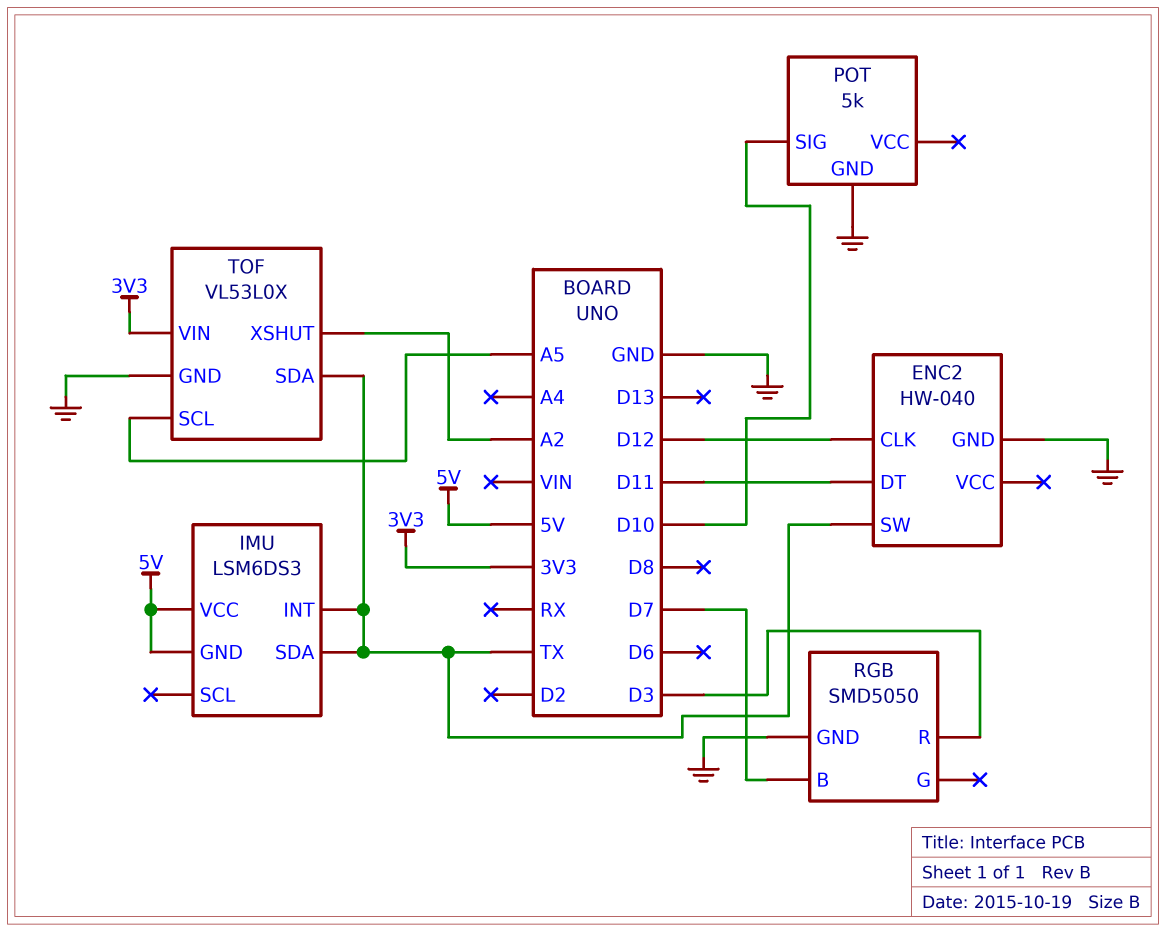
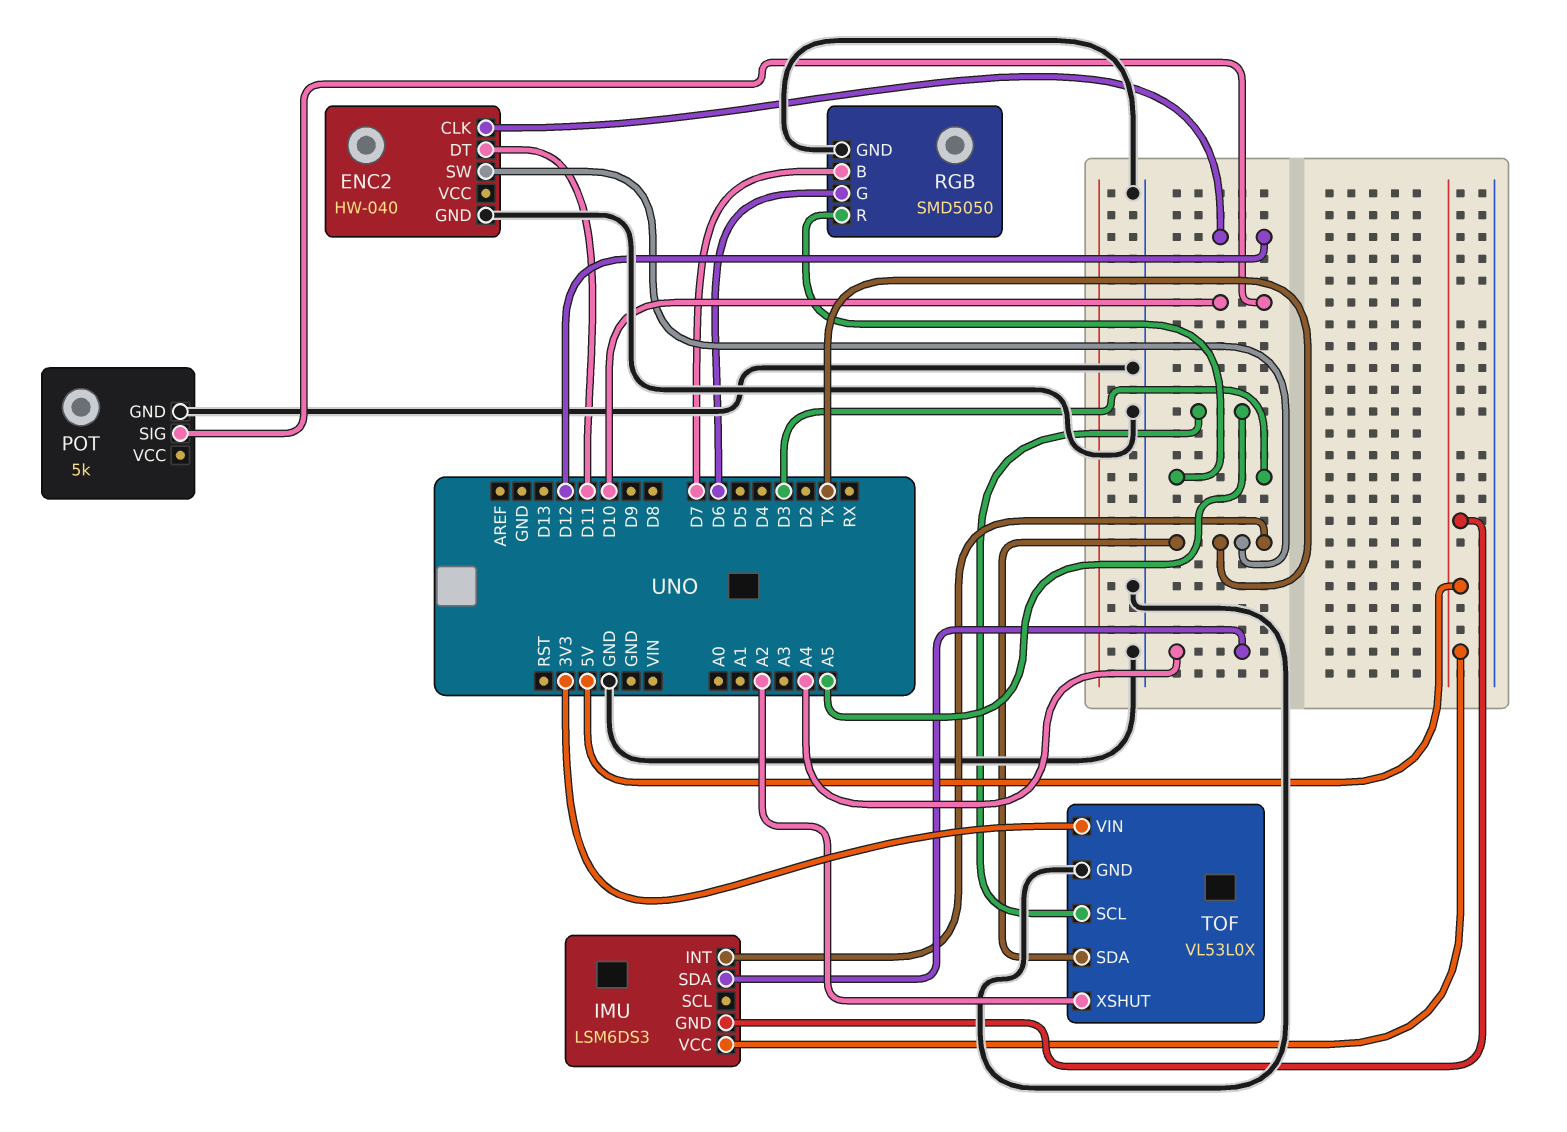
IMU pin SDA: TX -> A4
RGB pin G: none -> D6

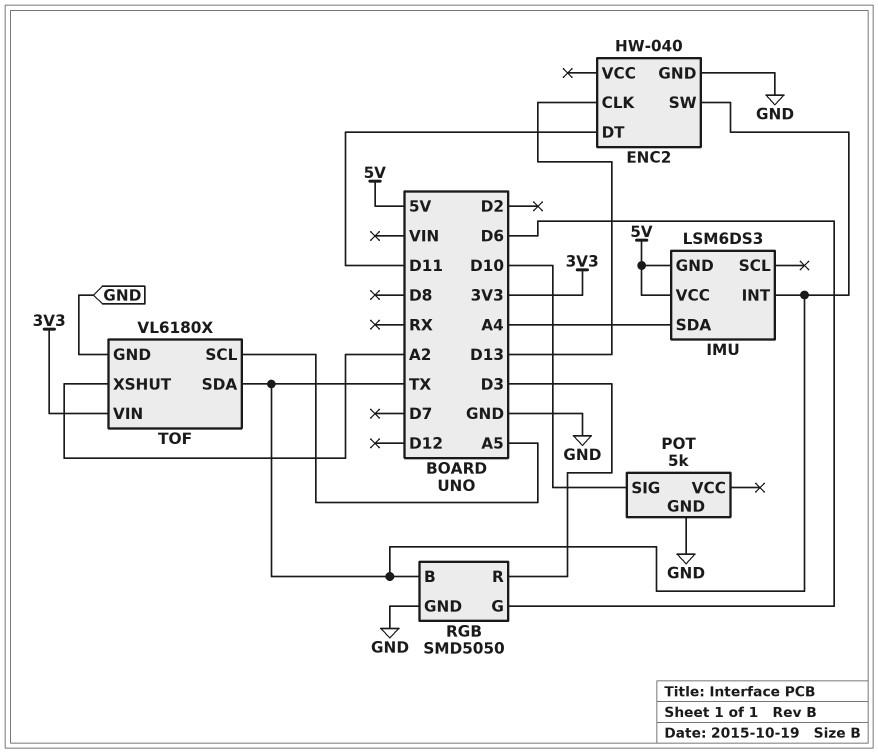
ENC2 pin CLK: D12 -> D13
RGB pin B: D7 -> TX
TOF: VL53L0X -> VL6180X

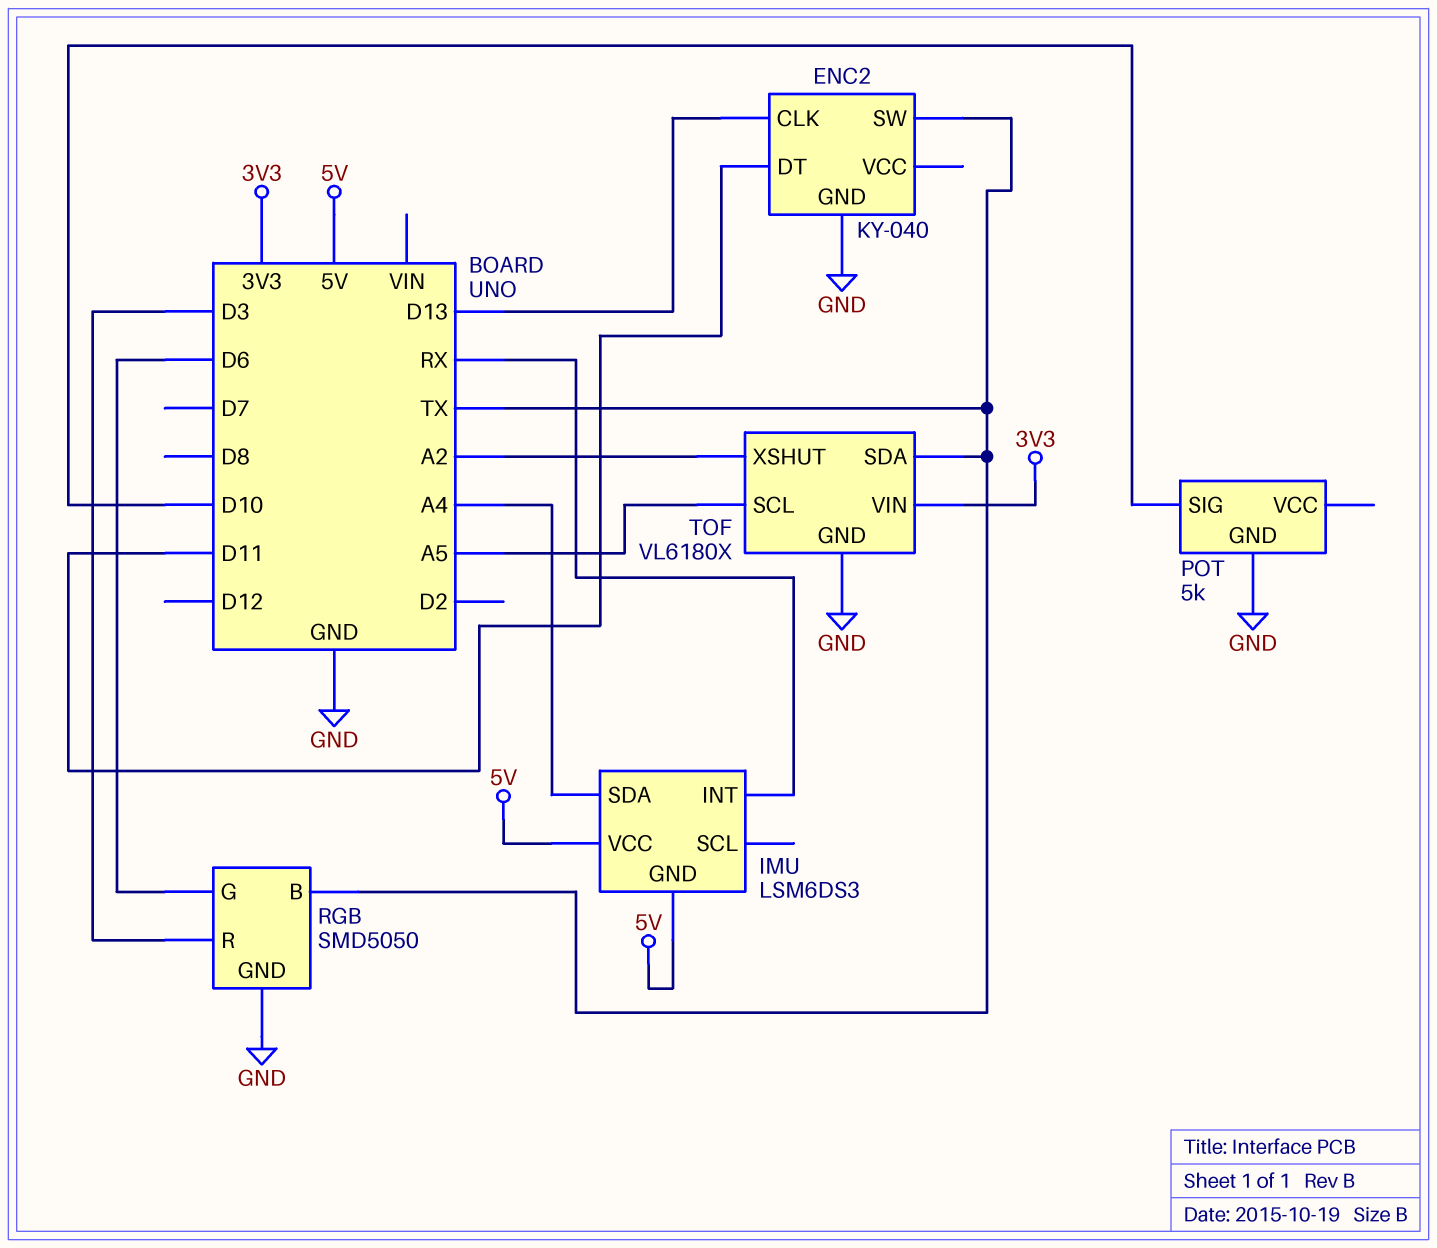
ENC2: HW-040 -> KY-040
IMU pin INT: TX -> RX

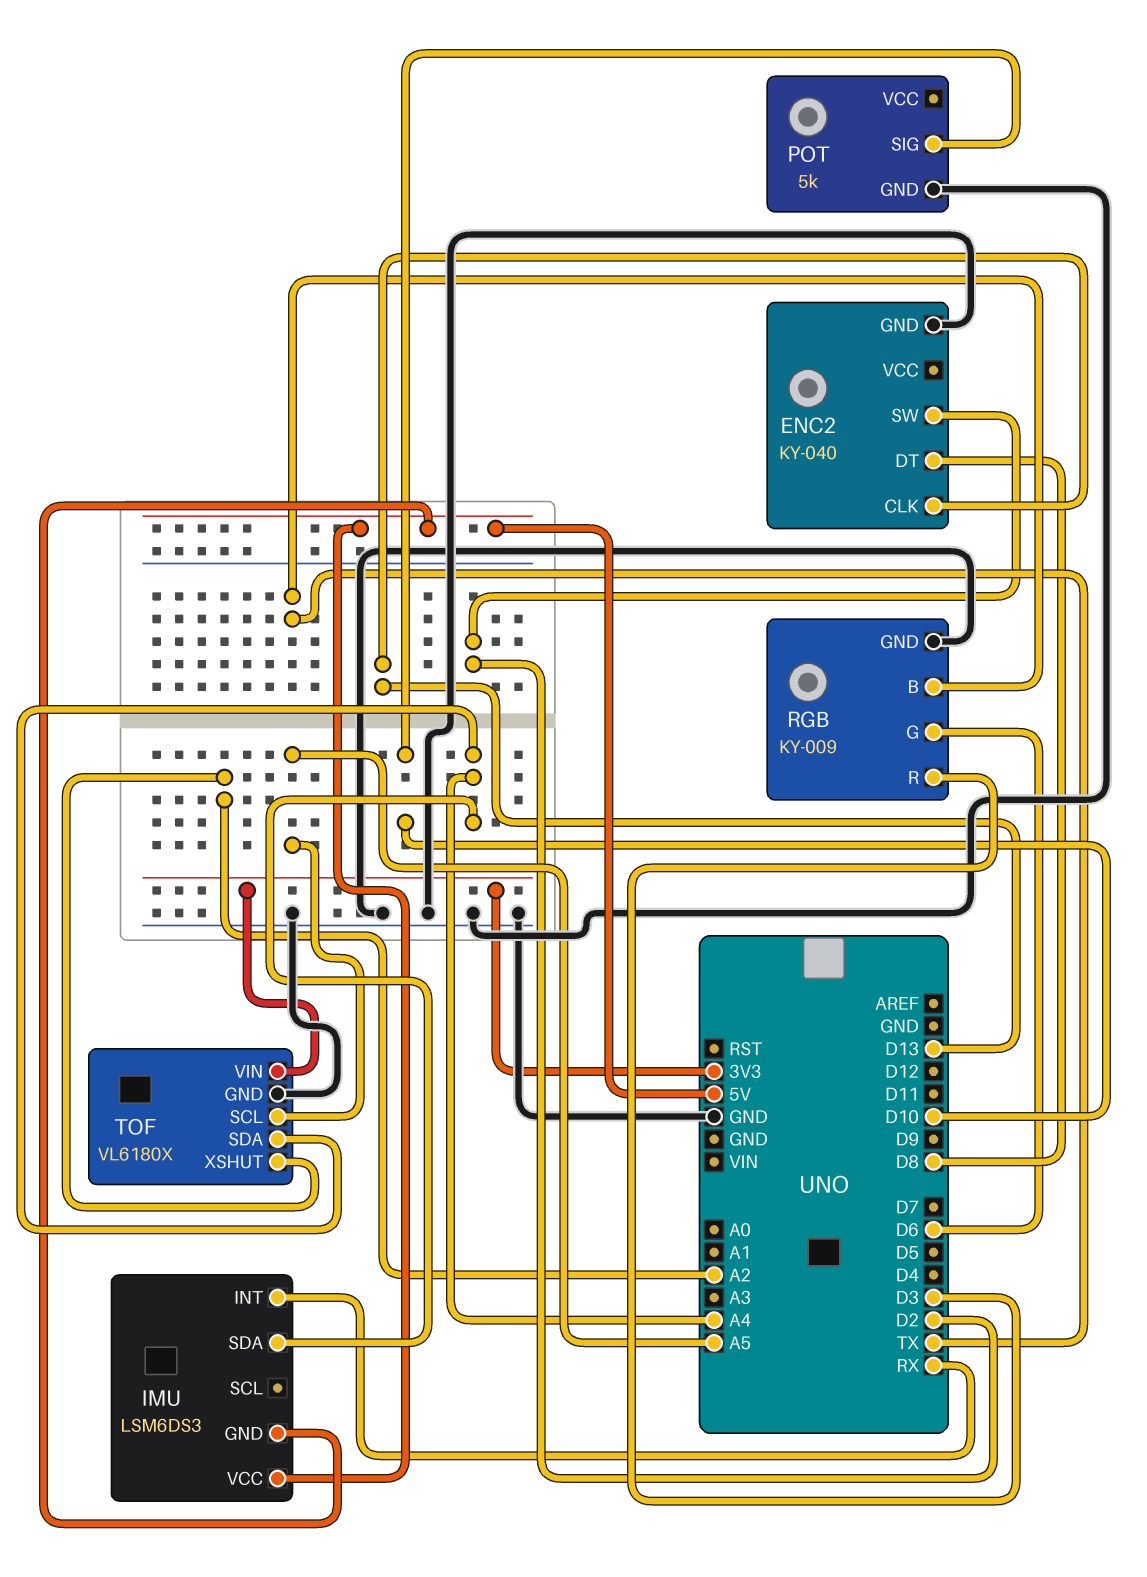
ENC2 pin DT: D11 -> D8
ENC2 pin SW: TX -> D2
RGB: SMD5050 -> KY-009
TOF pin SDA: TX -> A4

